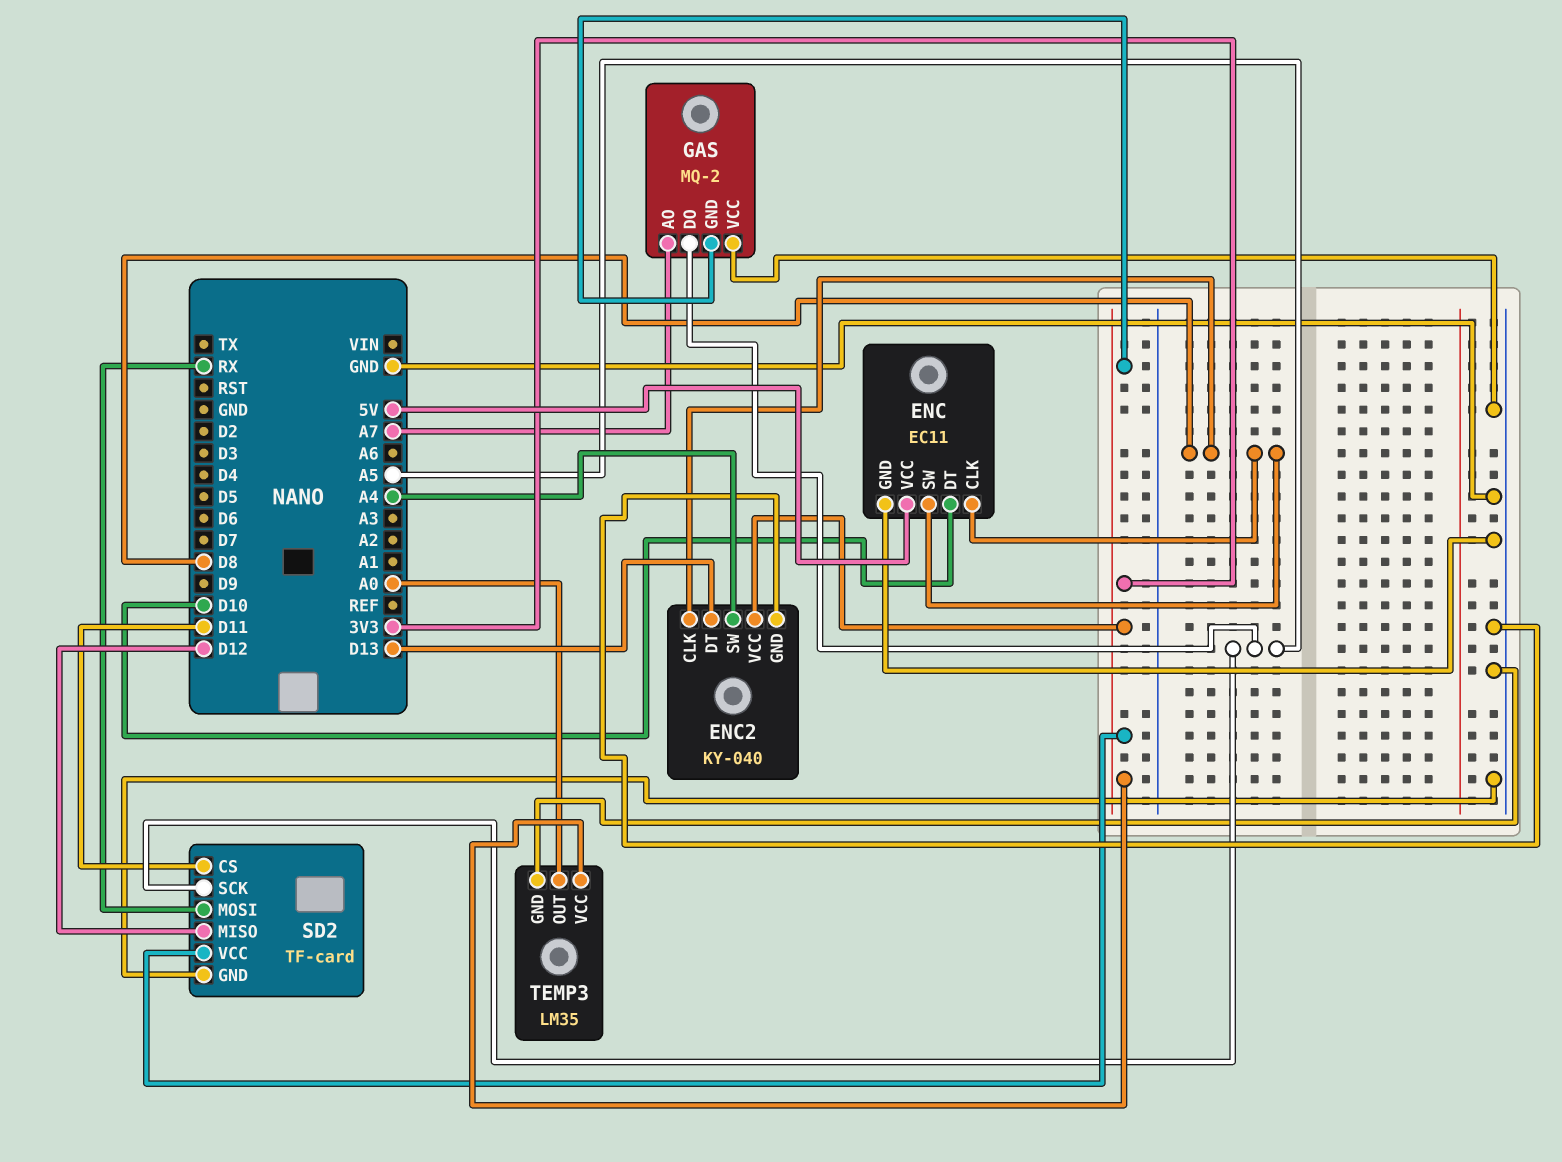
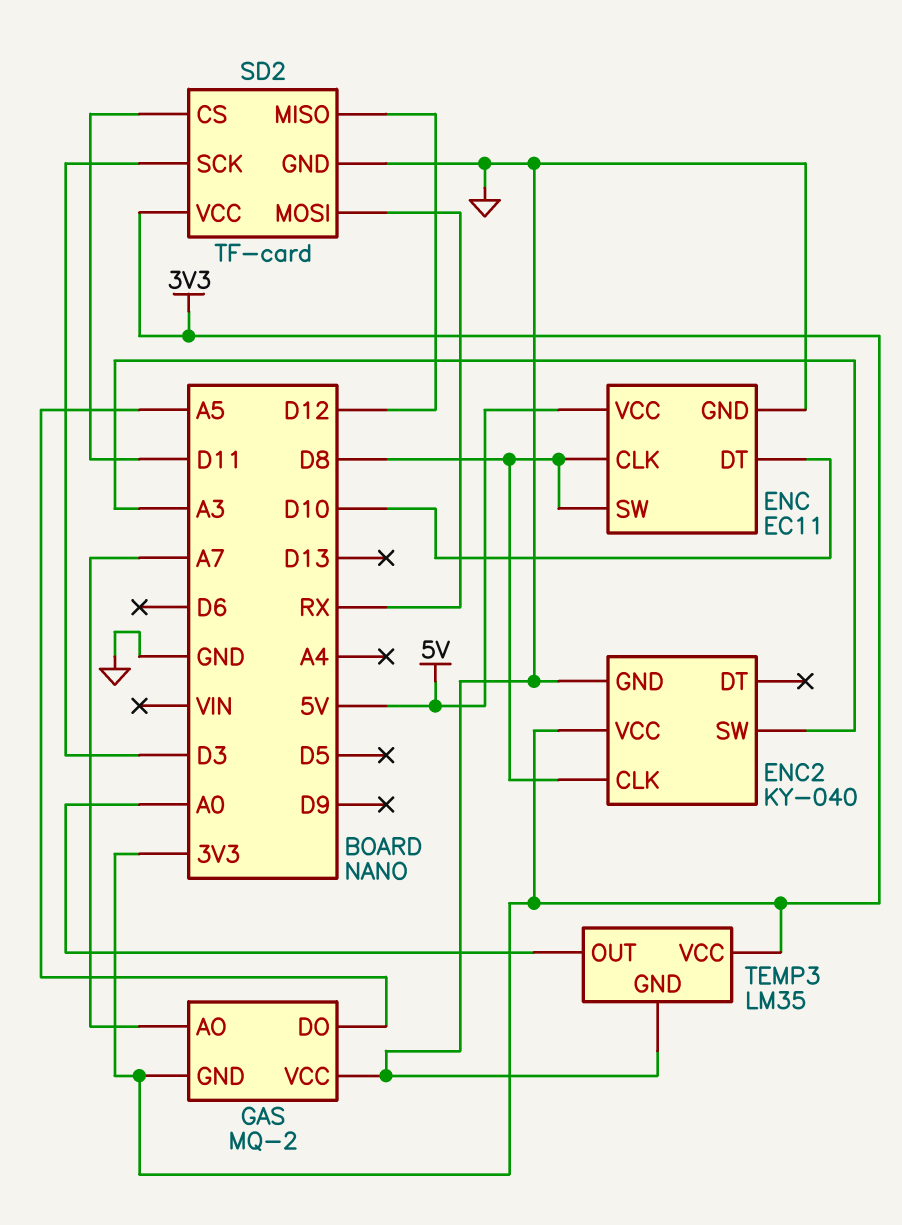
ENC2 pin DT: D13 -> none
ENC2 pin SW: A4 -> A3
SD2 pin SCK: A5 -> D3

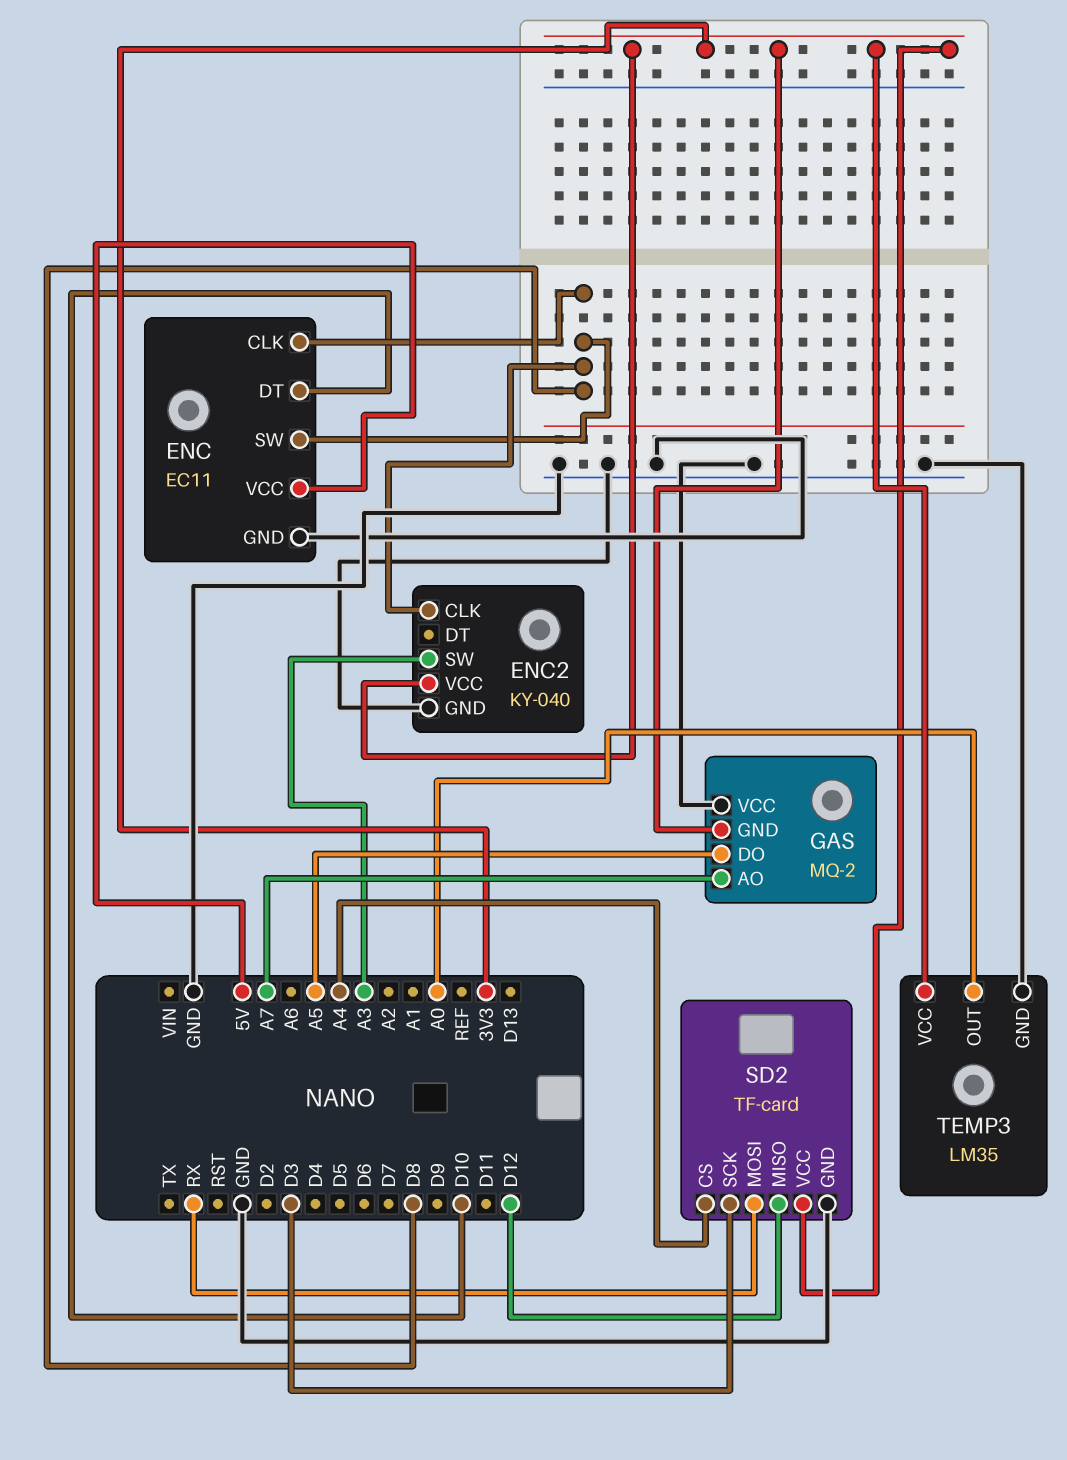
SD2 pin CS: D11 -> A4

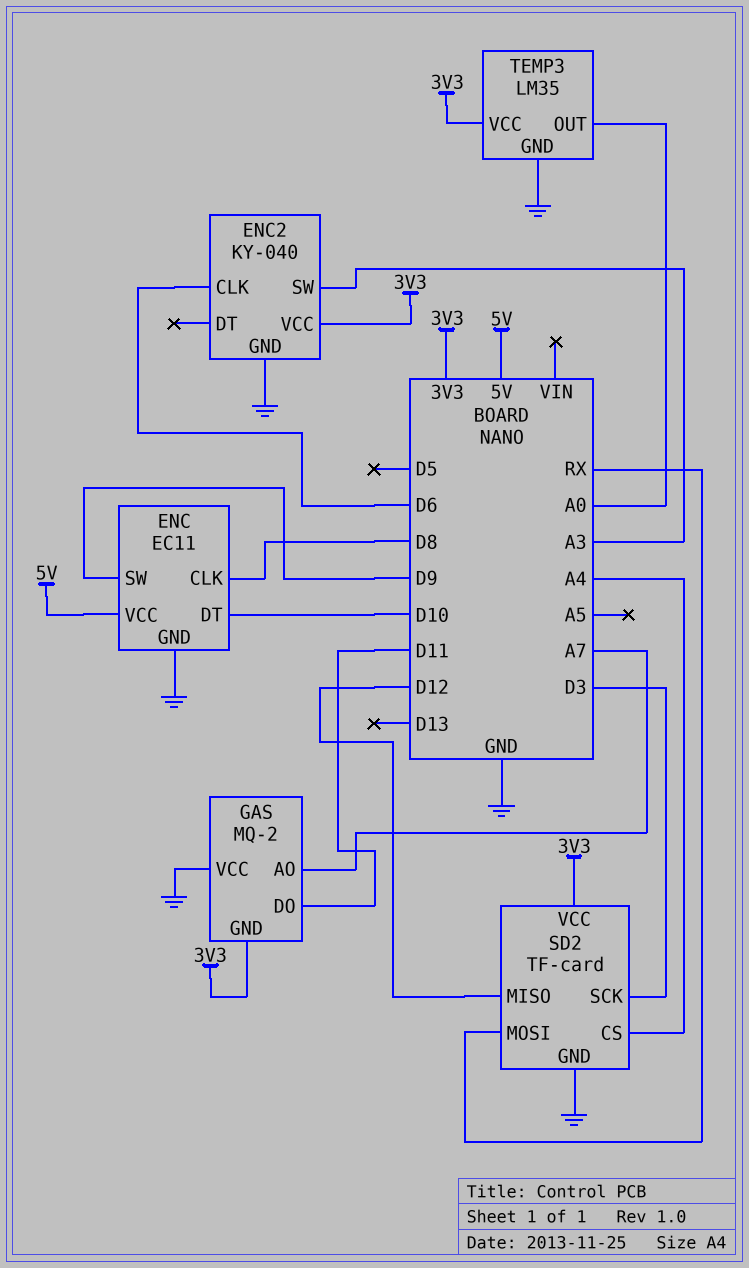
ENC pin SW: D8 -> D9
ENC2 pin CLK: D8 -> D6
GAS pin DO: A5 -> D11

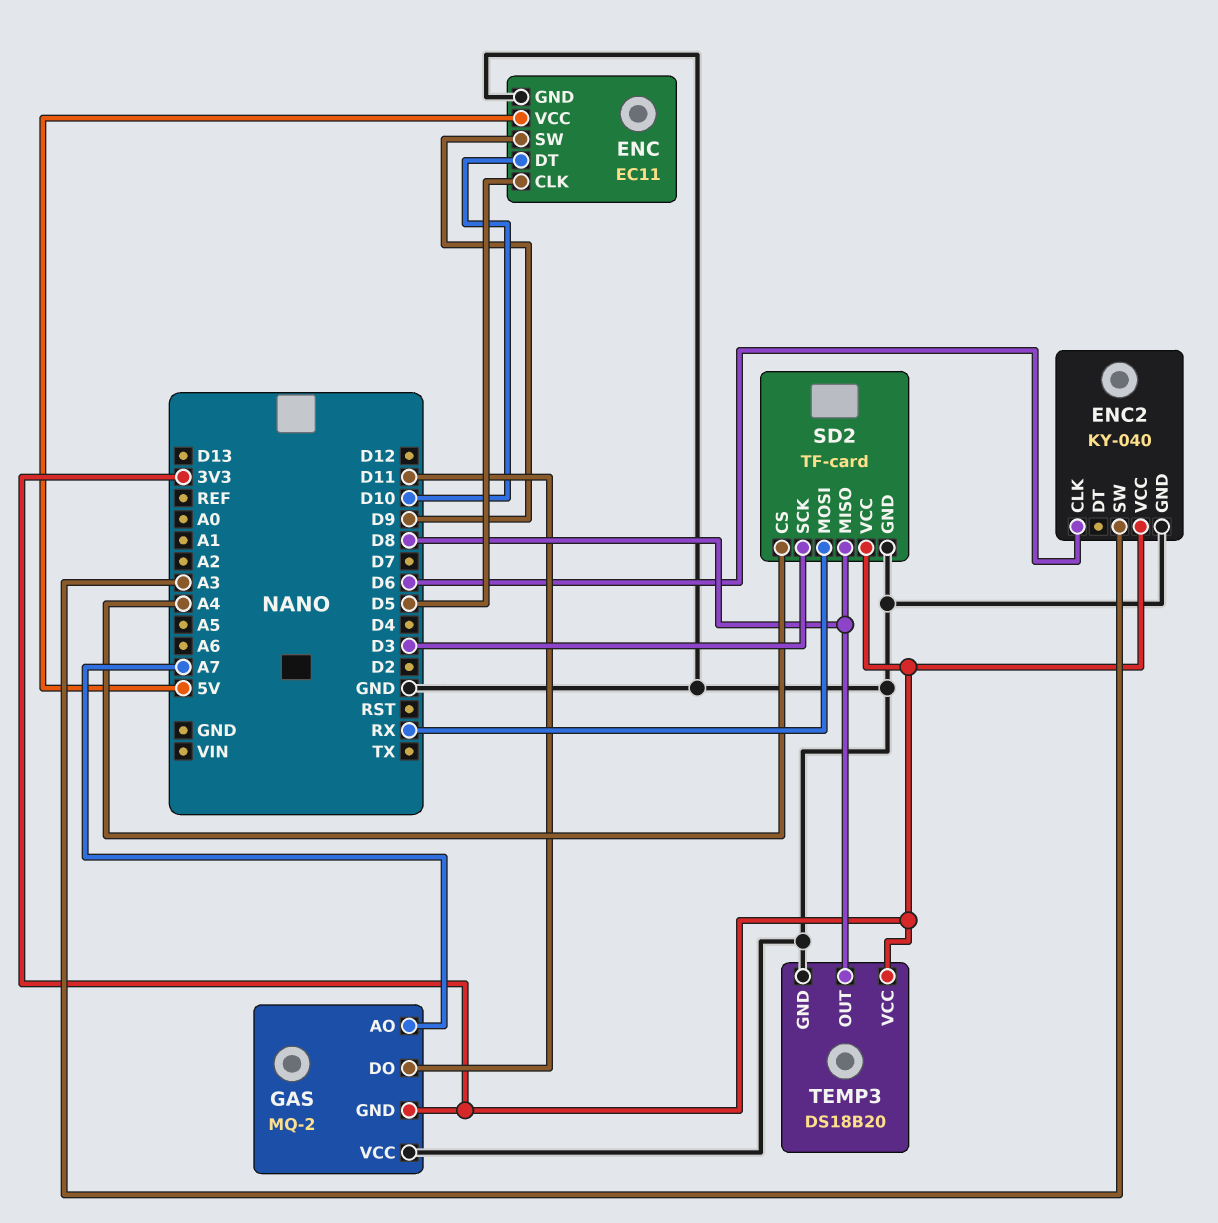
ENC pin CLK: D8 -> D5
SD2 pin MISO: D12 -> D8
TEMP3: LM35 -> DS18B20
TEMP3 pin OUT: A0 -> D8

